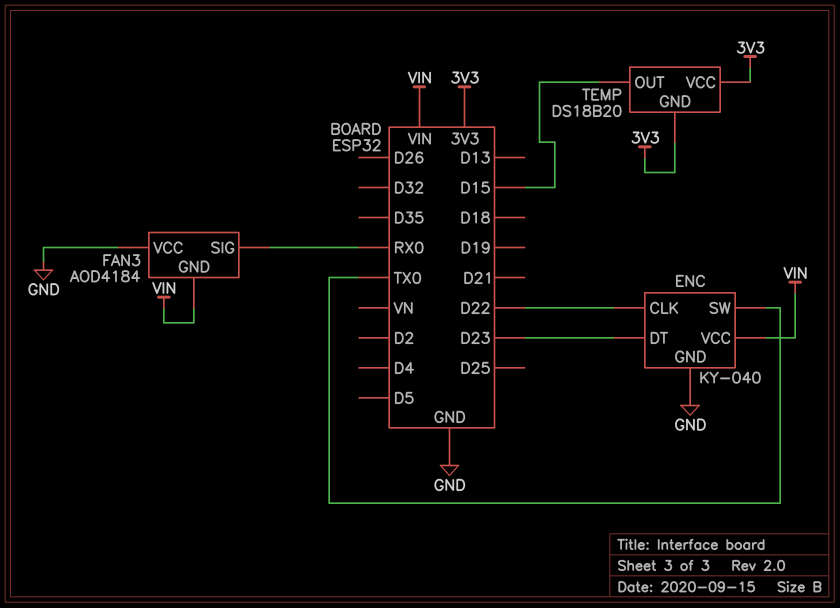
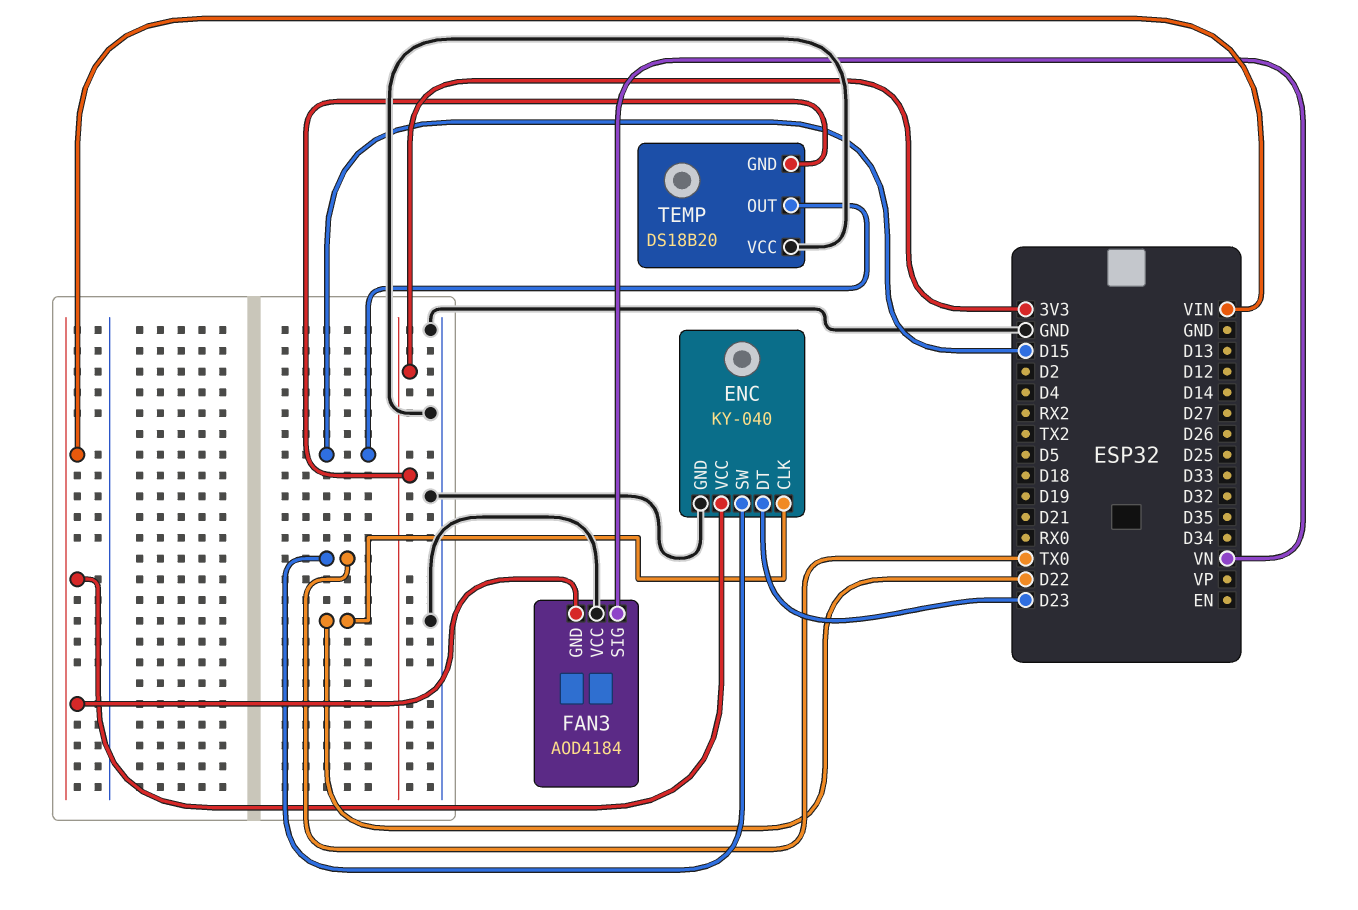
FAN3 pin SIG: RX0 -> VN
TEMP pin VCC: 3V3 -> GND

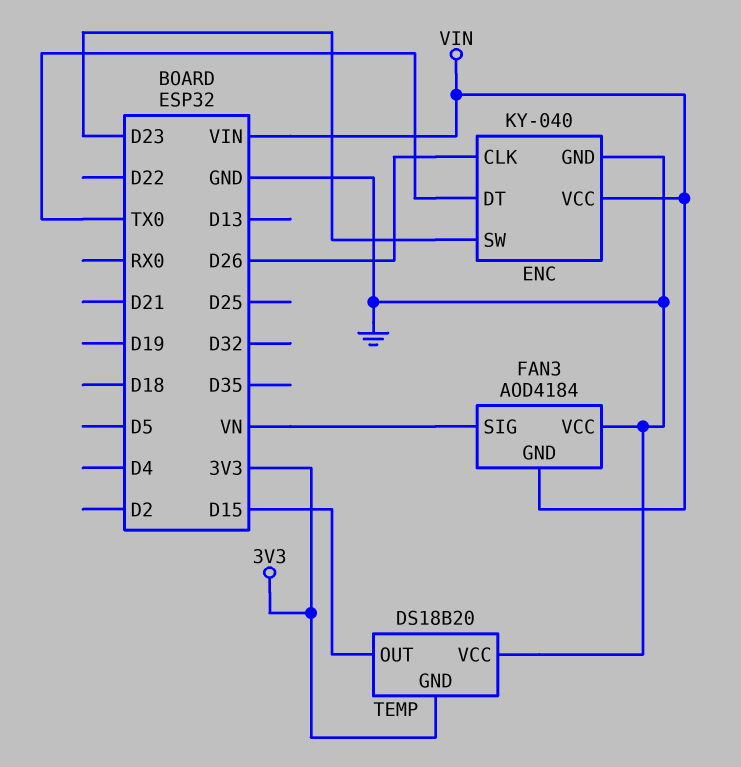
ENC pin CLK: D22 -> D26
ENC pin DT: D23 -> TX0
ENC pin SW: TX0 -> D23

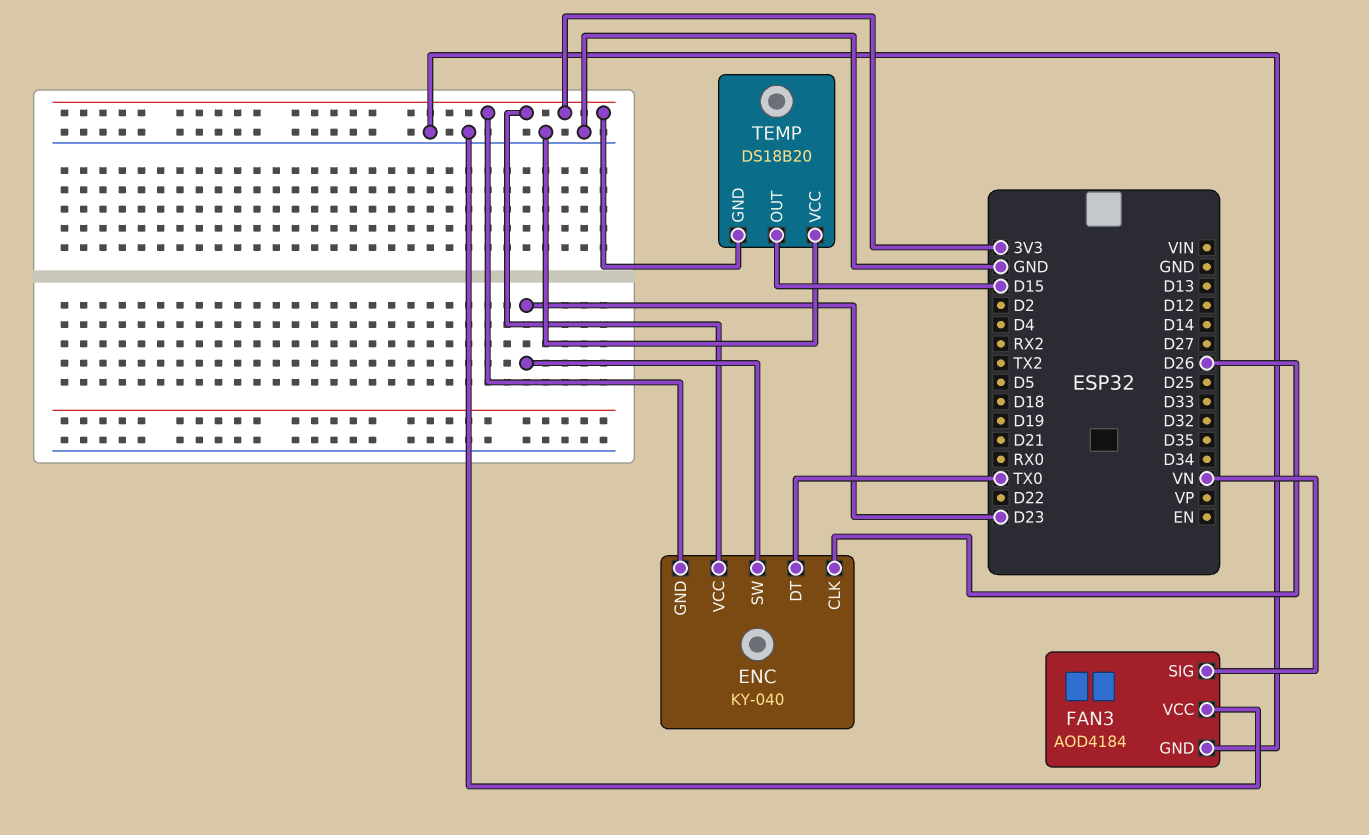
ENC pin GND: GND -> 3V3
ENC pin VCC: VIN -> 3V3
FAN3 pin GND: VIN -> GND

